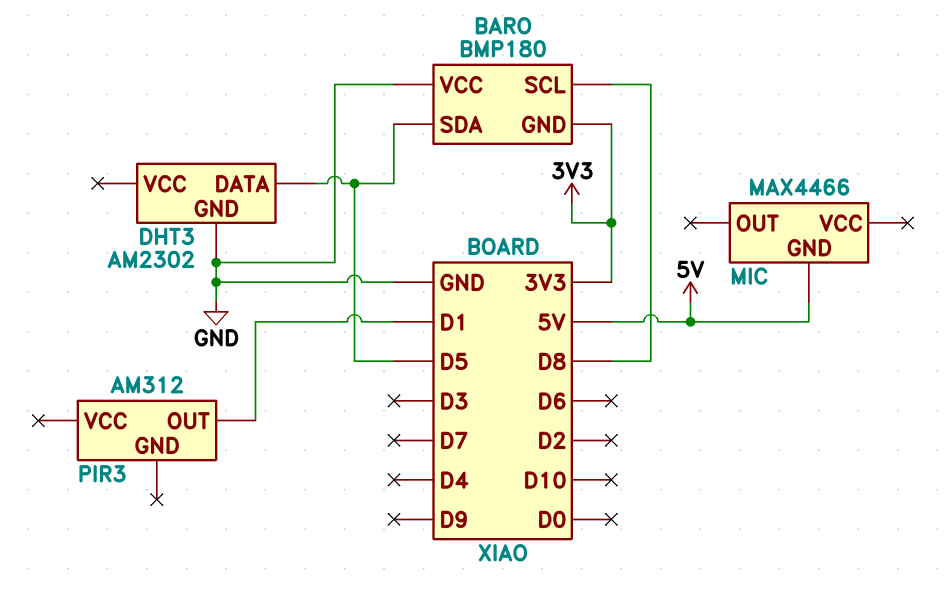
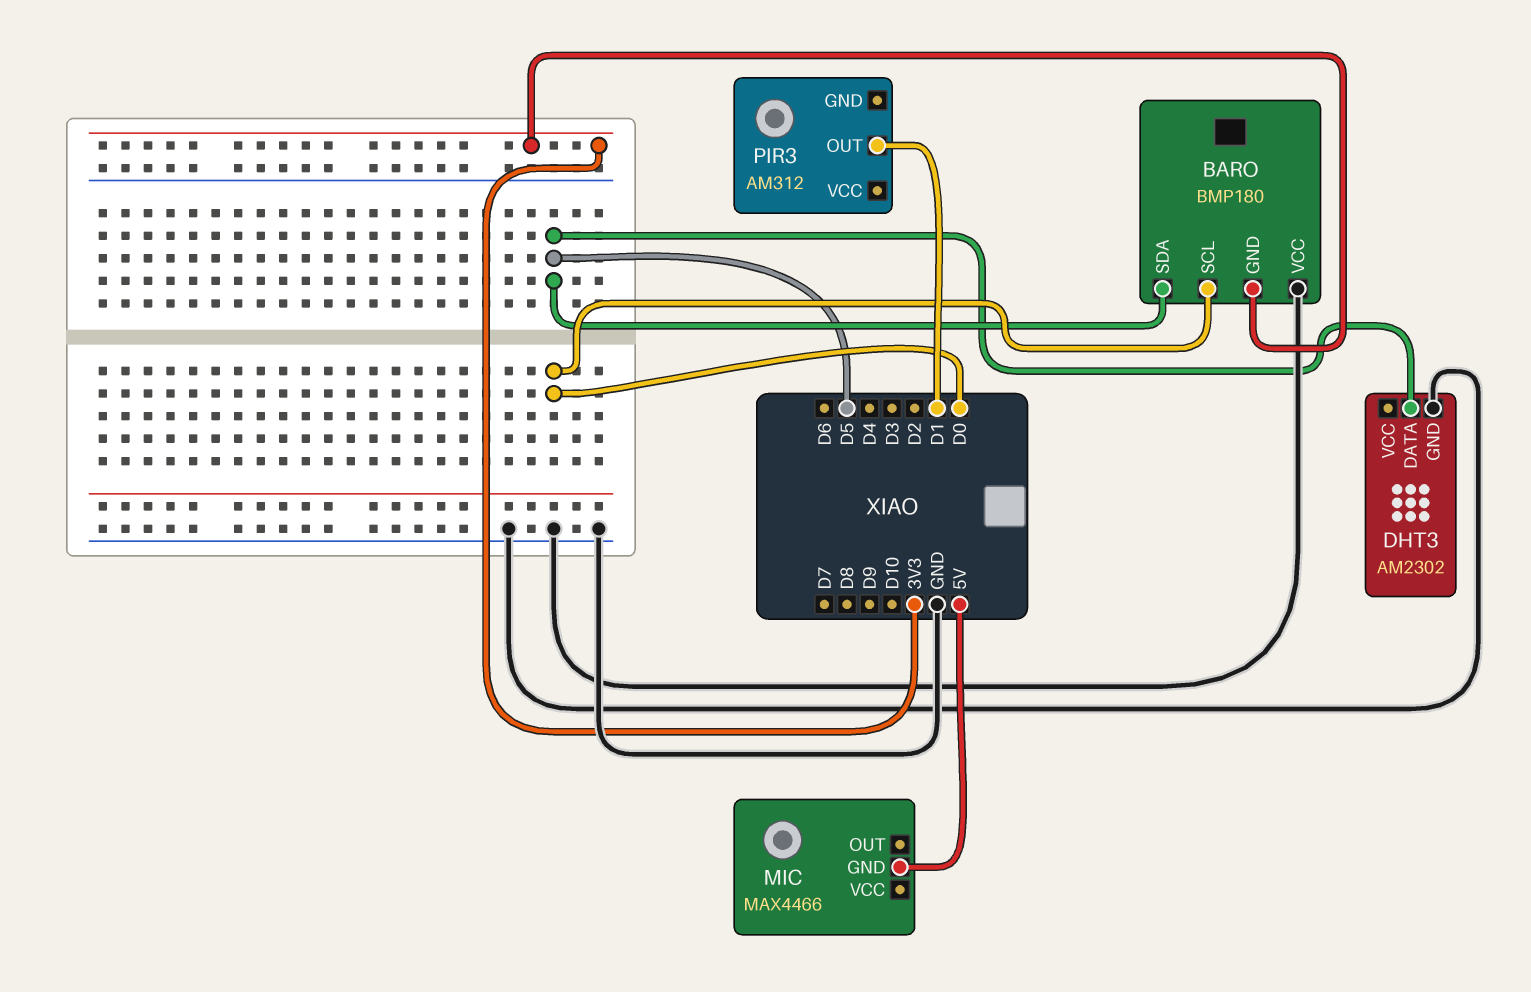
BARO pin SCL: D8 -> D0

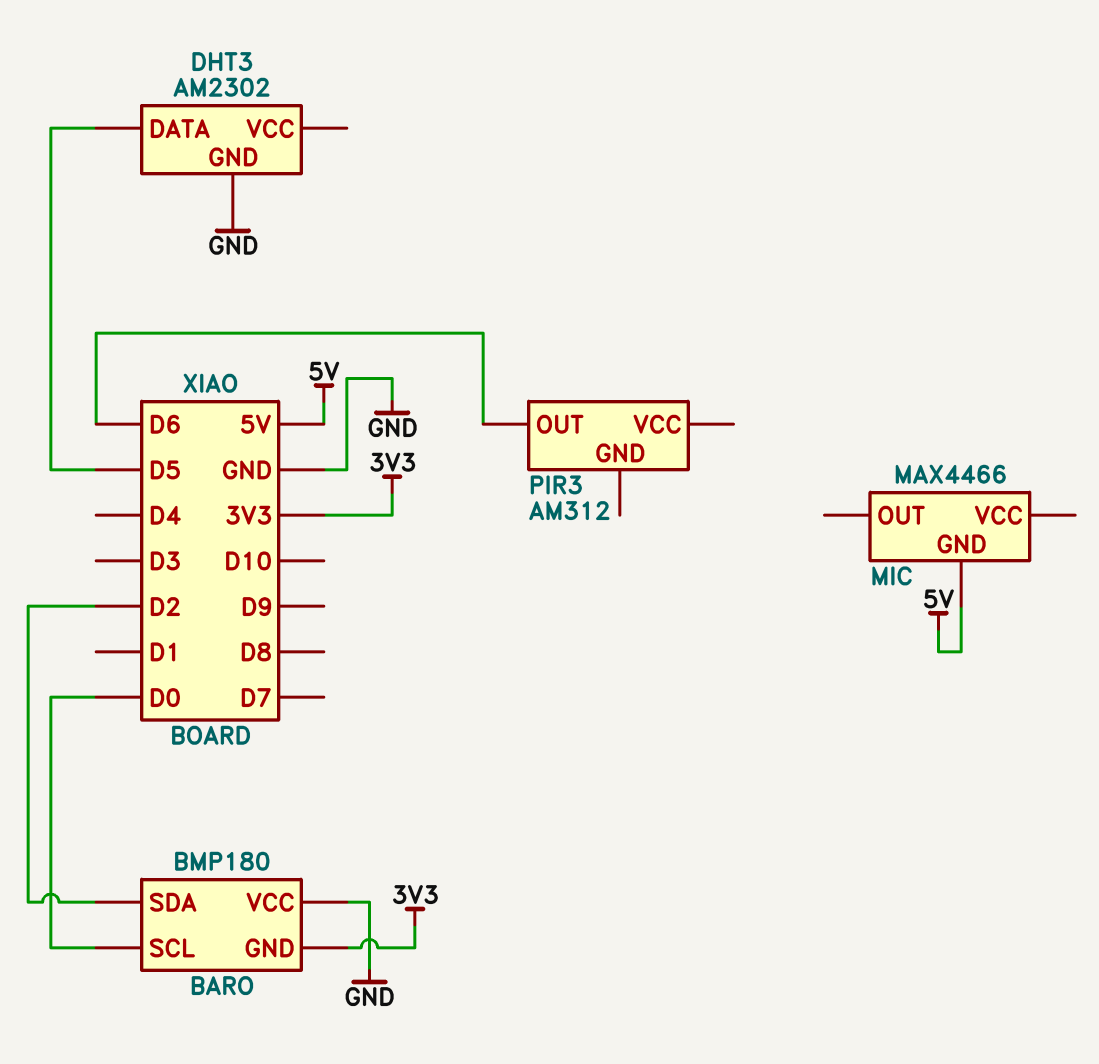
BARO pin SDA: D5 -> D2
PIR3 pin OUT: D1 -> D6

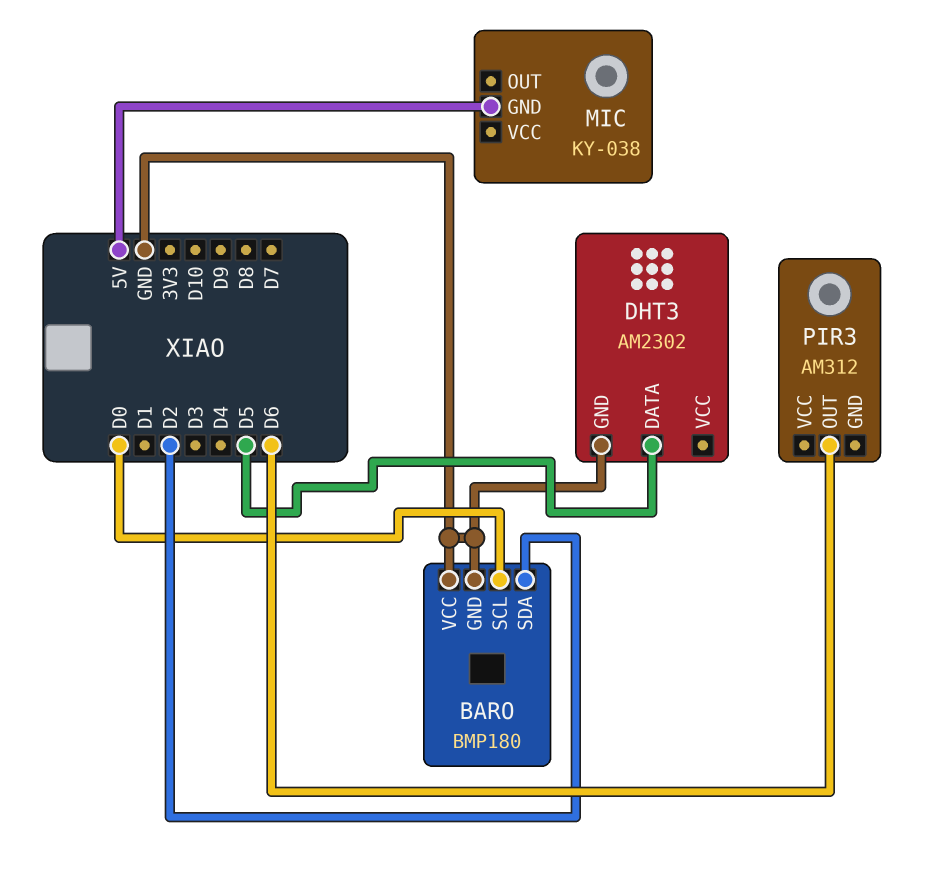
BARO pin GND: 3V3 -> GND
MIC: MAX4466 -> KY-038

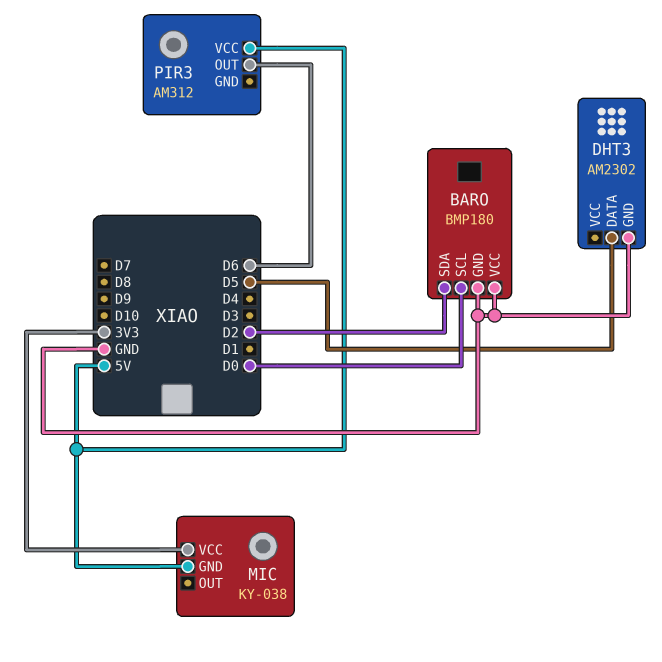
MIC pin VCC: none -> 3V3
PIR3 pin VCC: none -> 5V

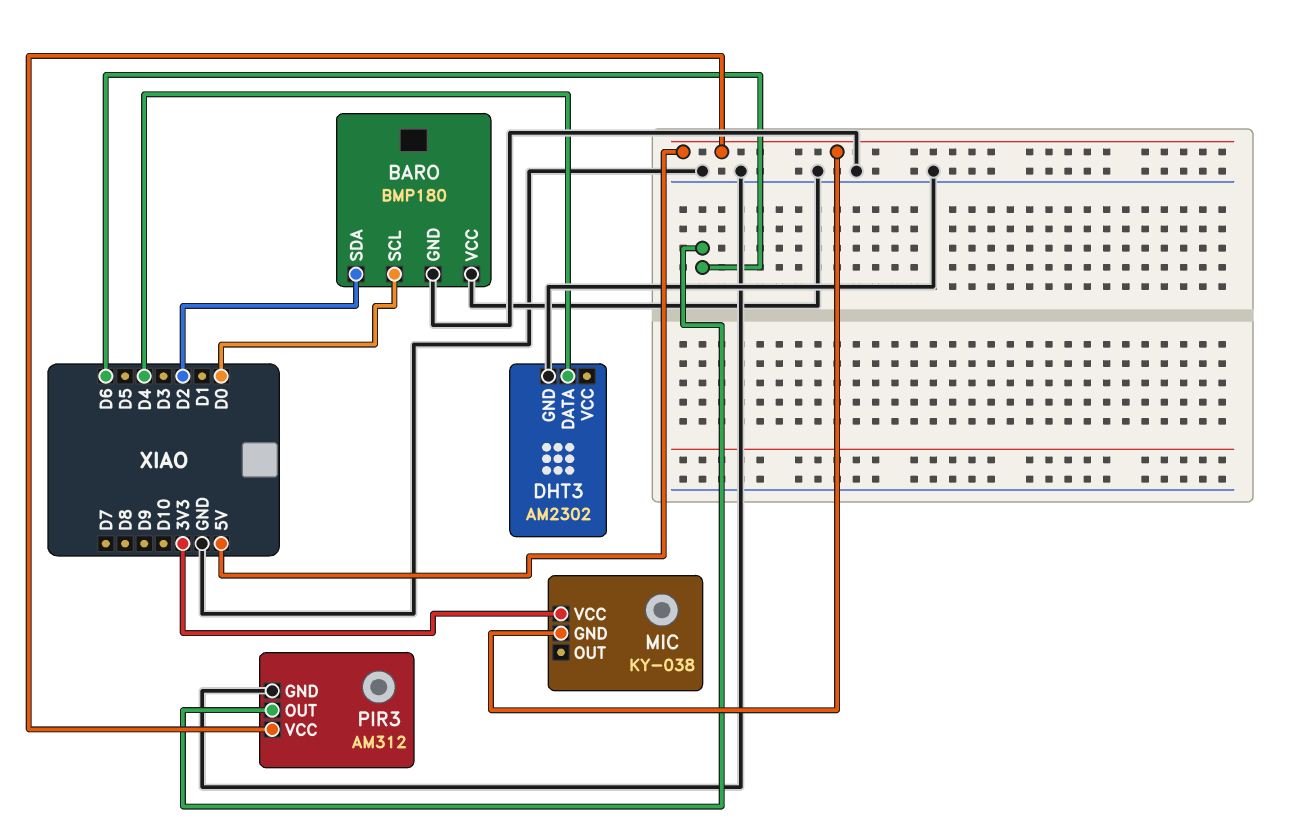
DHT3 pin DATA: D5 -> D4
PIR3 pin GND: none -> GND

